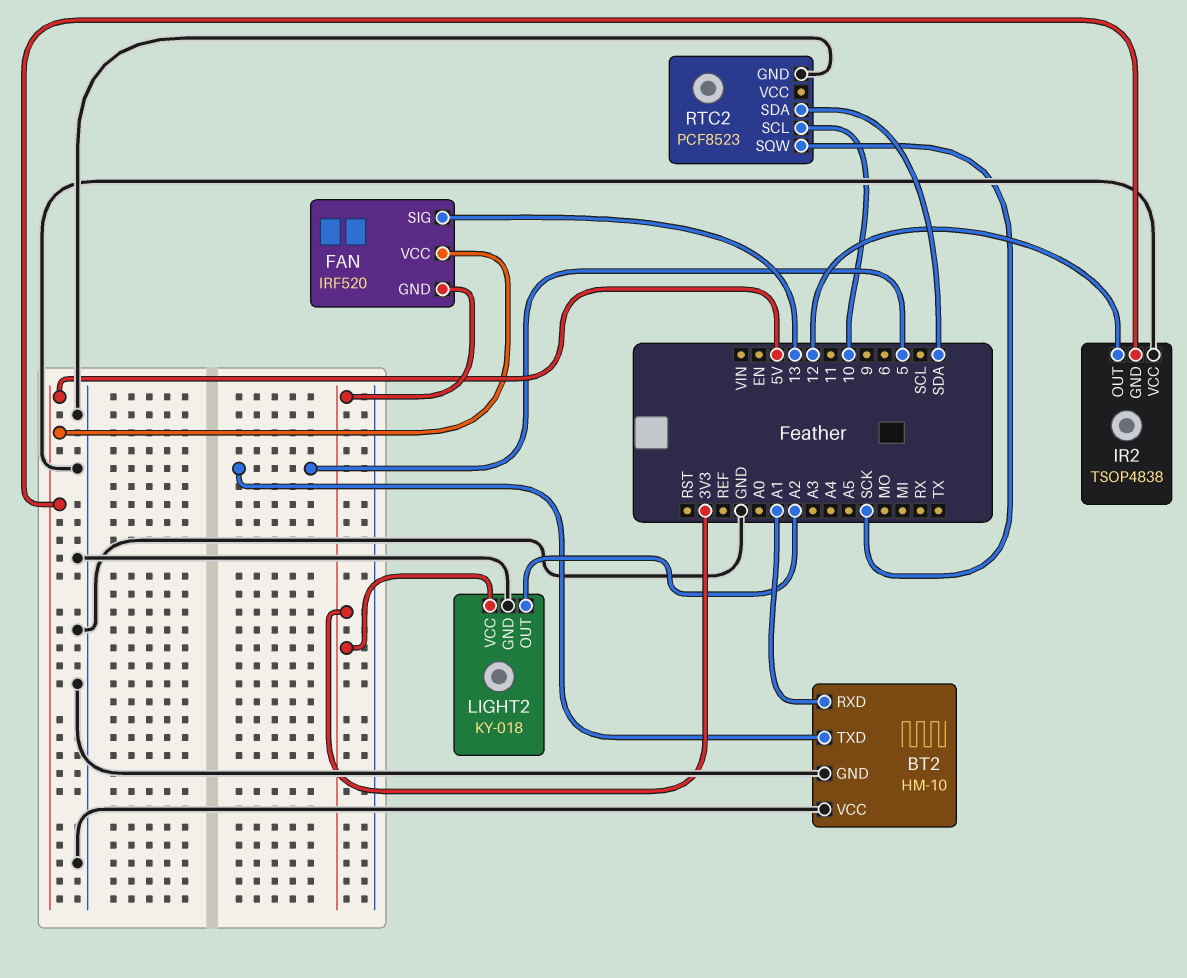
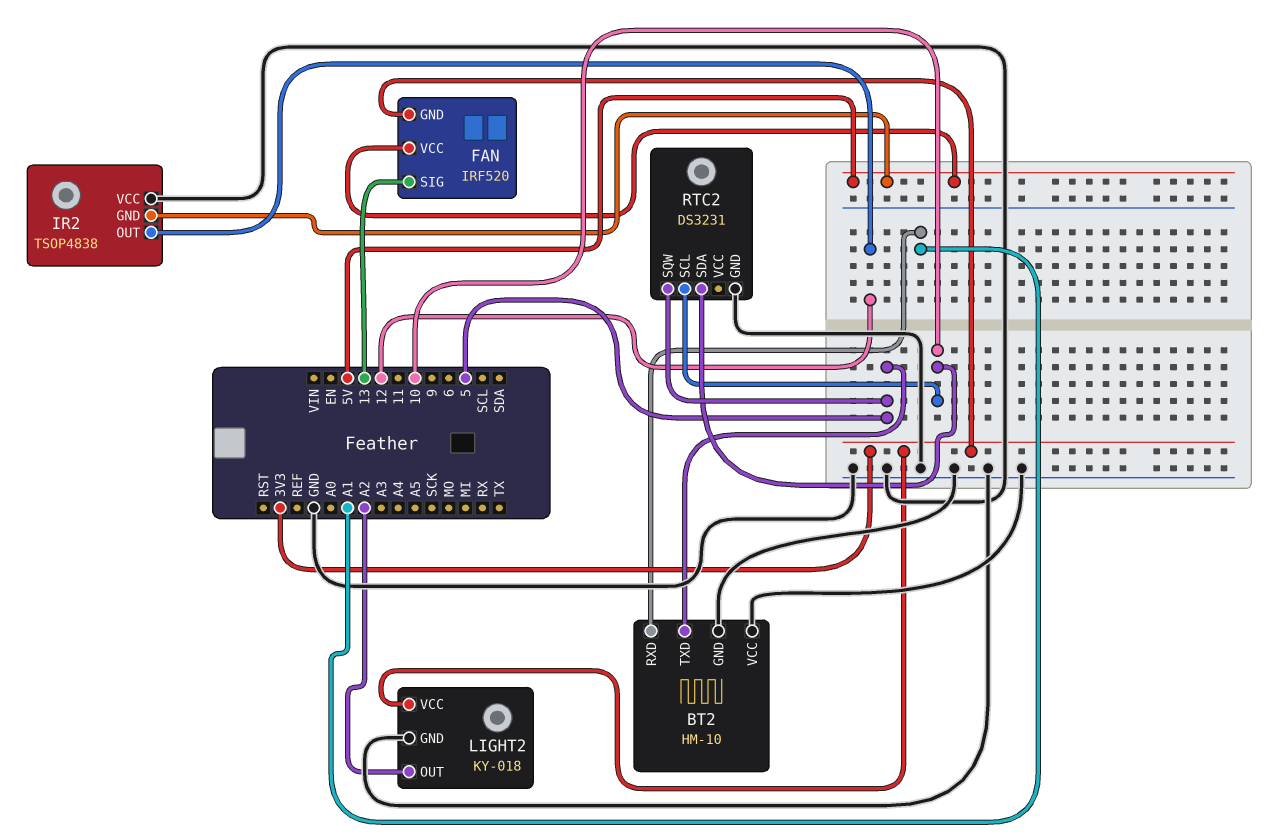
RTC2: PCF8523 -> DS3231
RTC2 pin SDA: SDA -> 10
RTC2 pin SQW: SCK -> 5

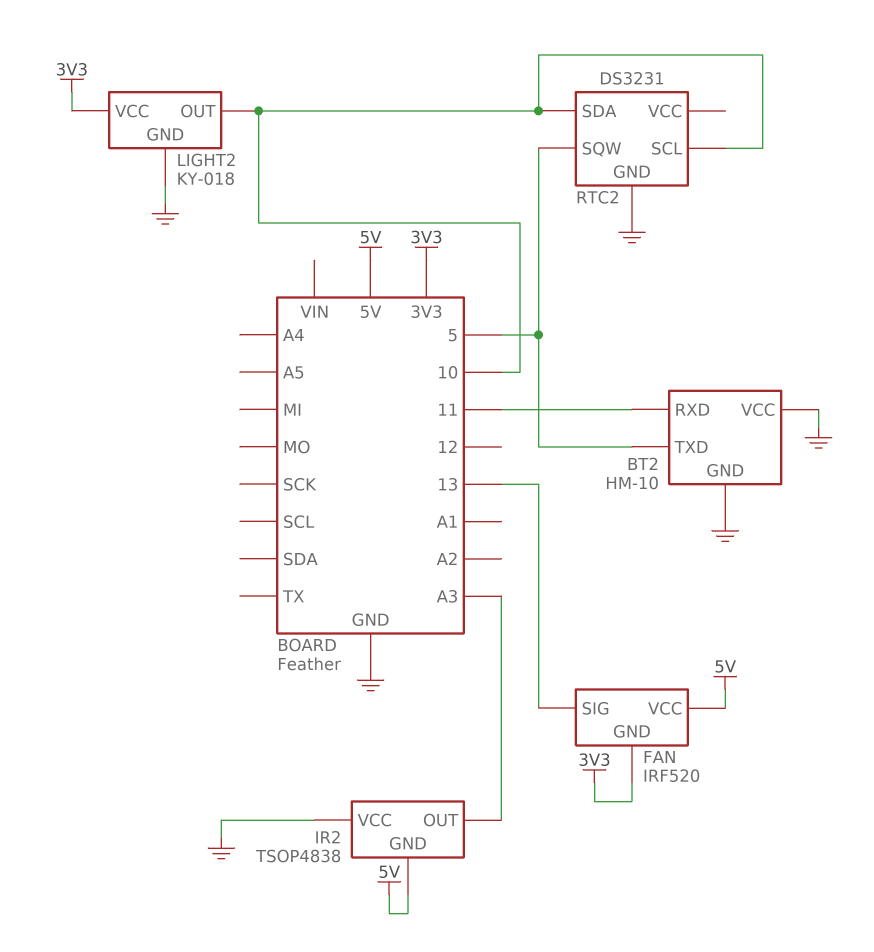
BT2 pin RXD: A1 -> 11
IR2 pin OUT: 12 -> A3
LIGHT2 pin OUT: A2 -> 10

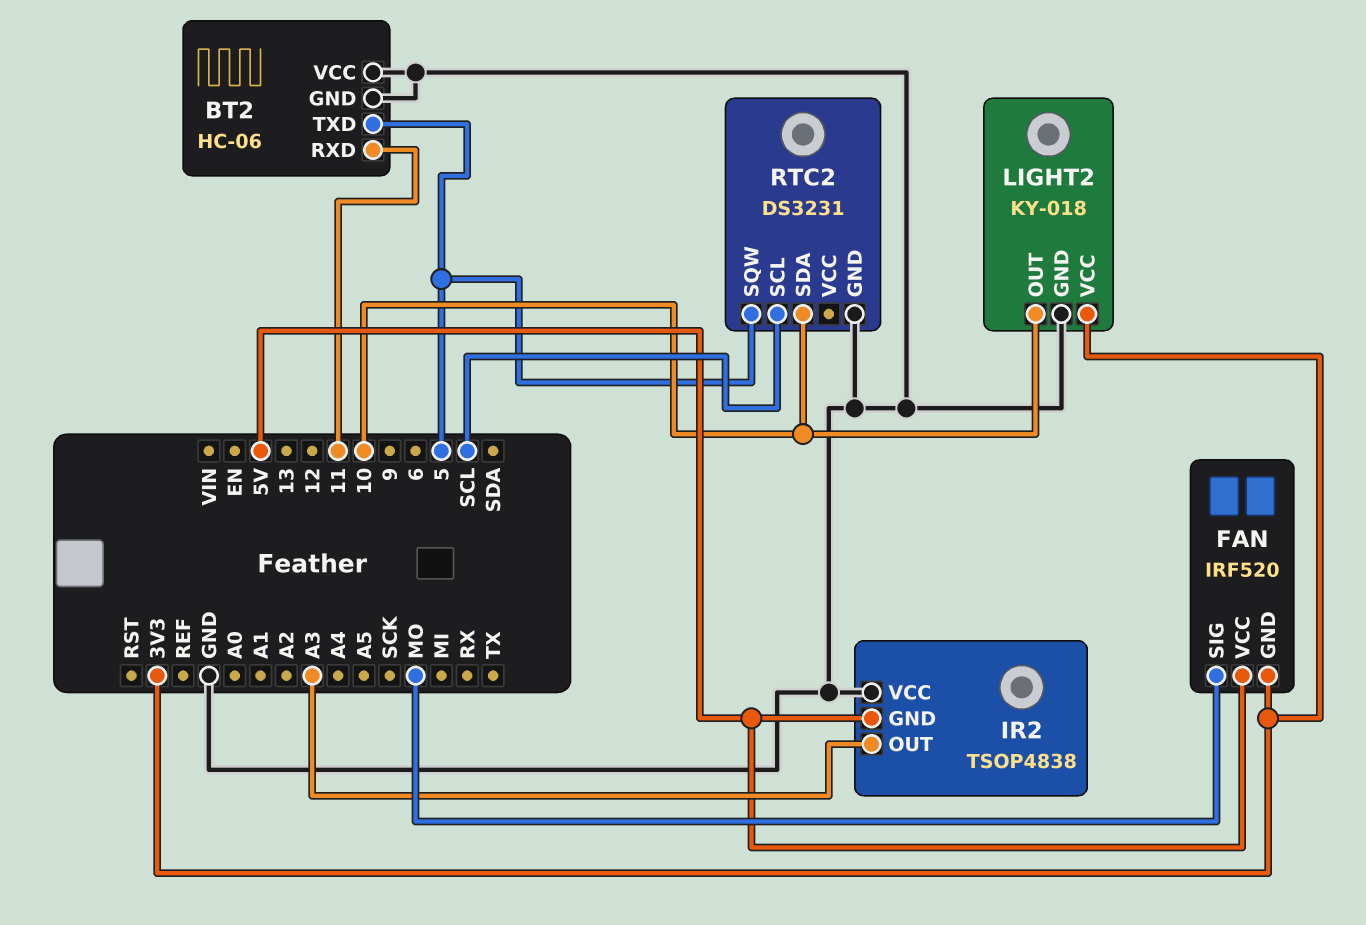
BT2: HM-10 -> HC-06
FAN pin SIG: 13 -> MO
RTC2 pin SCL: 10 -> SCL

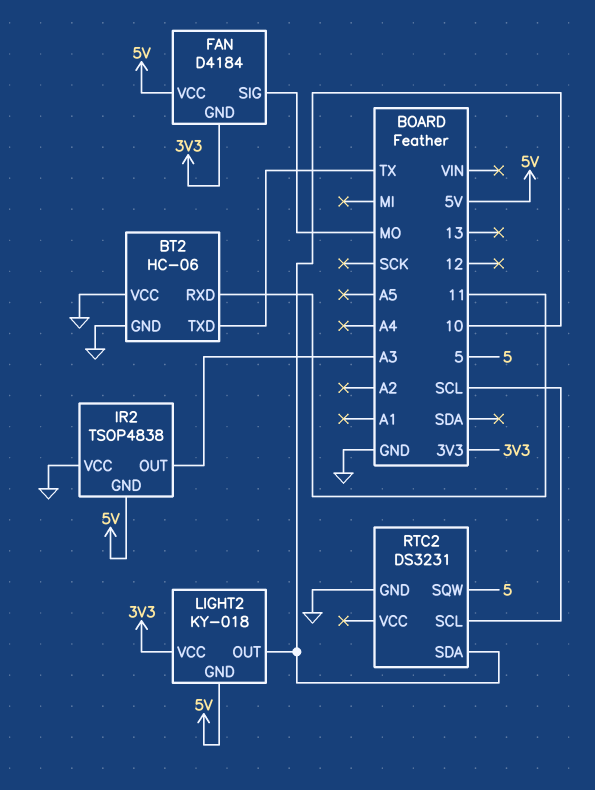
BT2 pin TXD: 5 -> TX
FAN: IRF520 -> D4184
LIGHT2 pin GND: GND -> 5V

